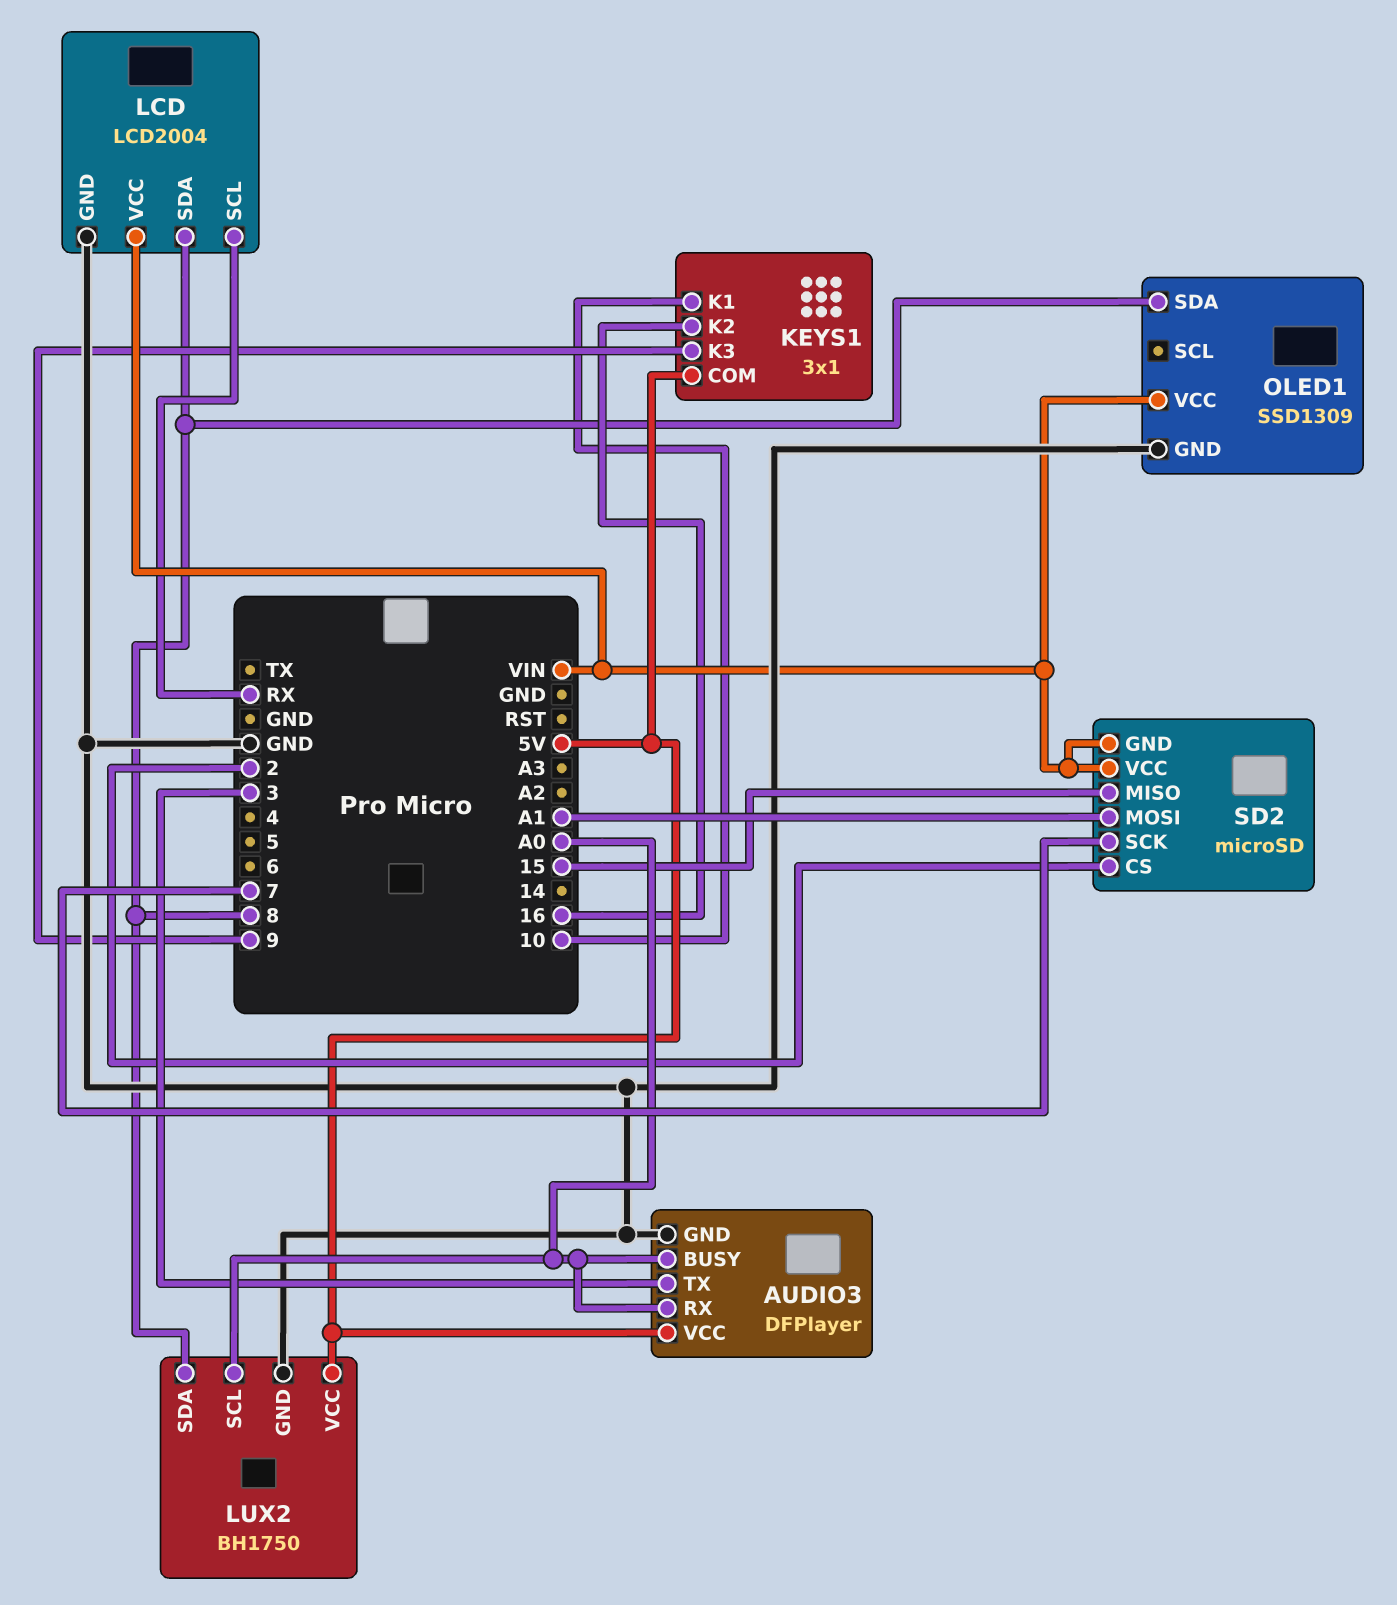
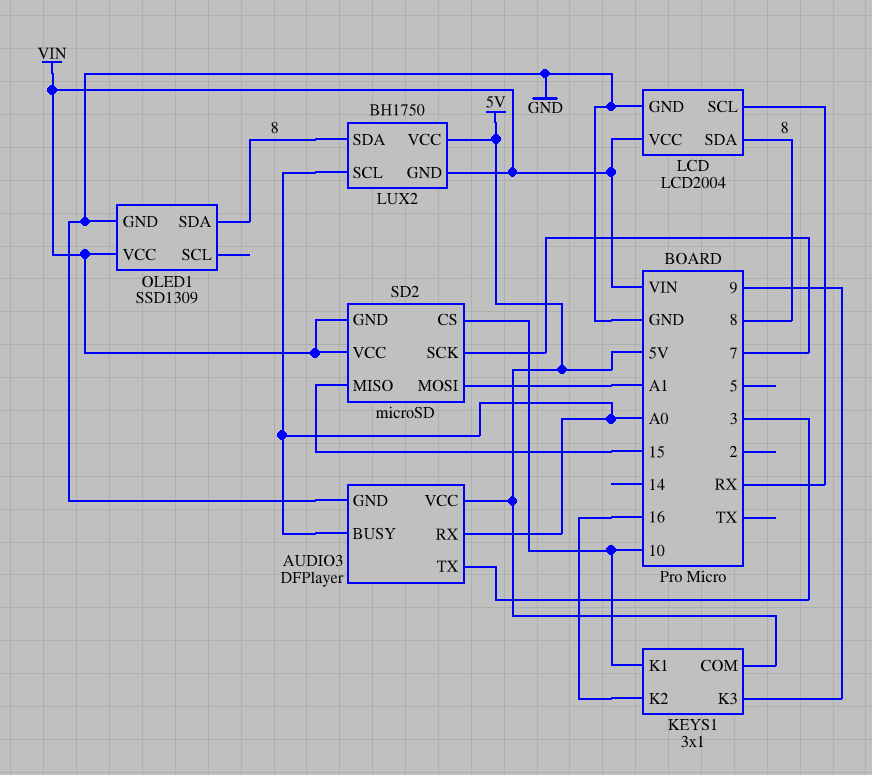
LUX2 pin GND: GND -> VIN
SD2 pin CS: 2 -> 10

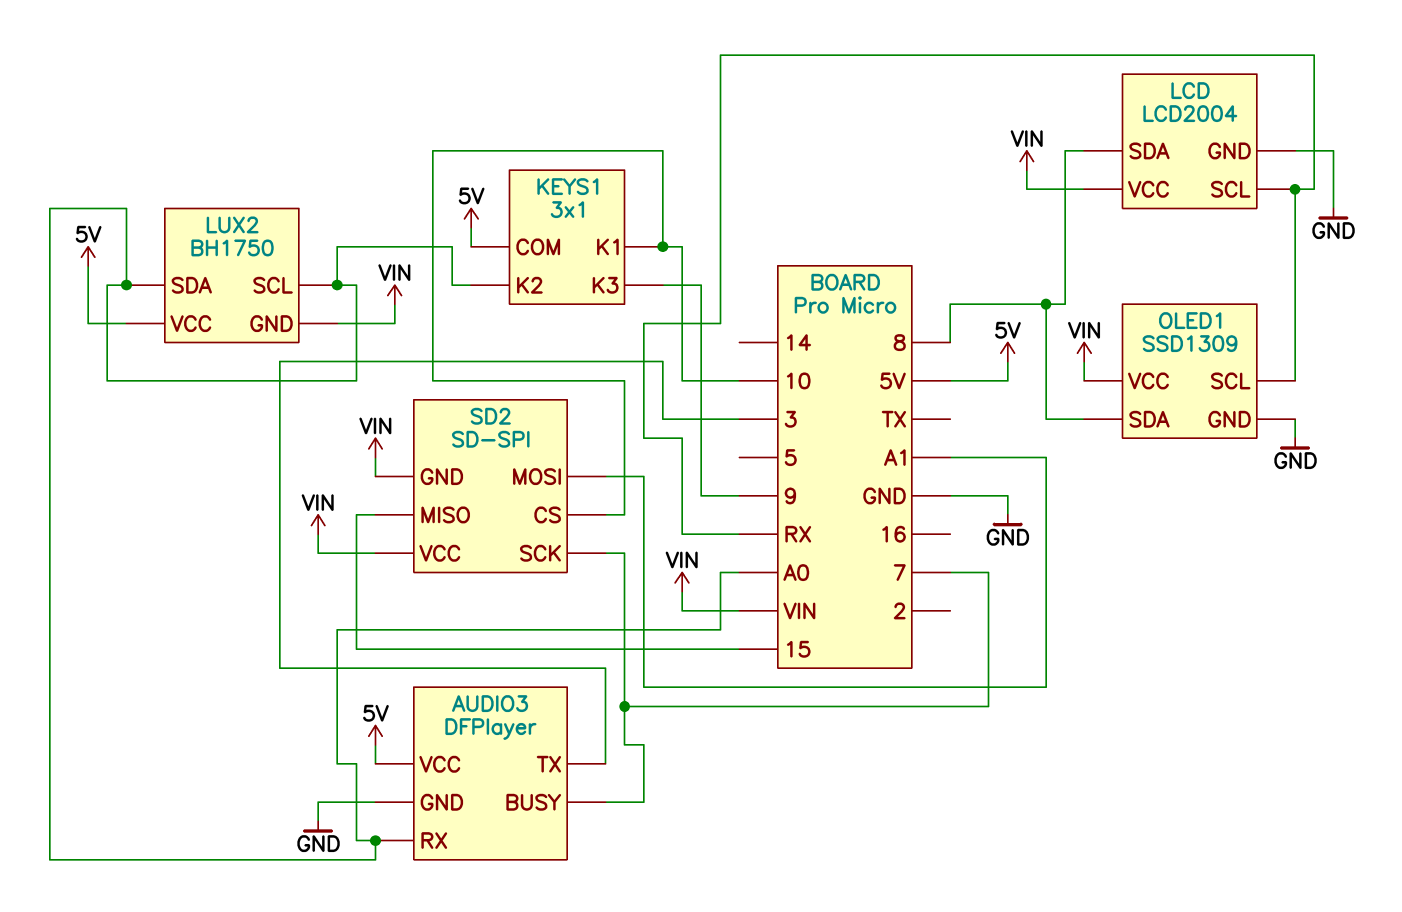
AUDIO3 pin BUSY: A0 -> 7
KEYS1 pin K2: 16 -> A0
LUX2 pin SDA: 8 -> A0
OLED1 pin SCL: none -> RX
SD2: microSD -> SD-SPI

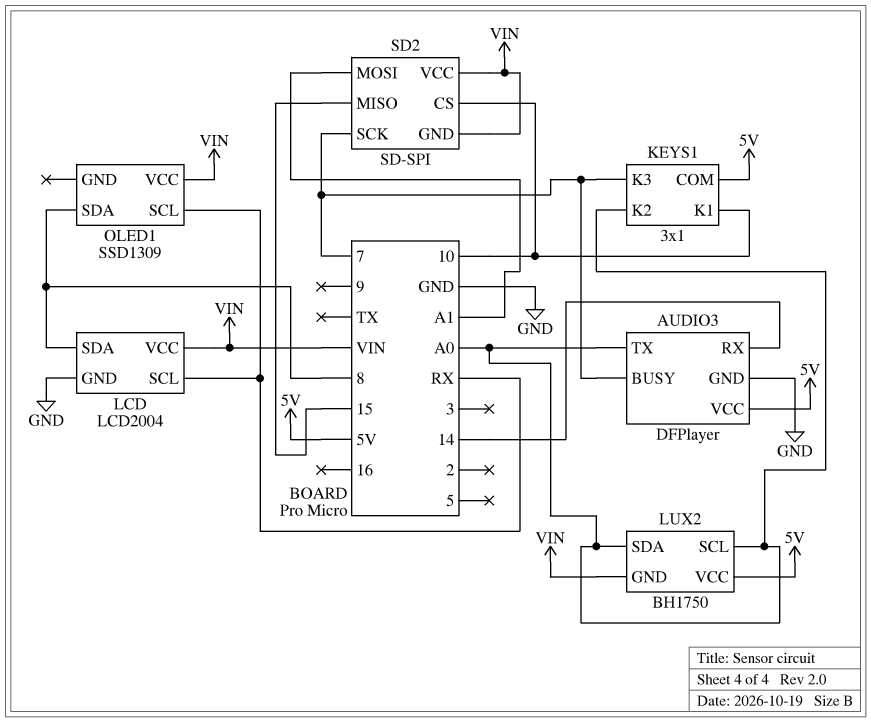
AUDIO3 pin RX: A0 -> 14
AUDIO3 pin TX: 3 -> A0
KEYS1 pin K3: 9 -> 7
OLED1 pin GND: GND -> none

